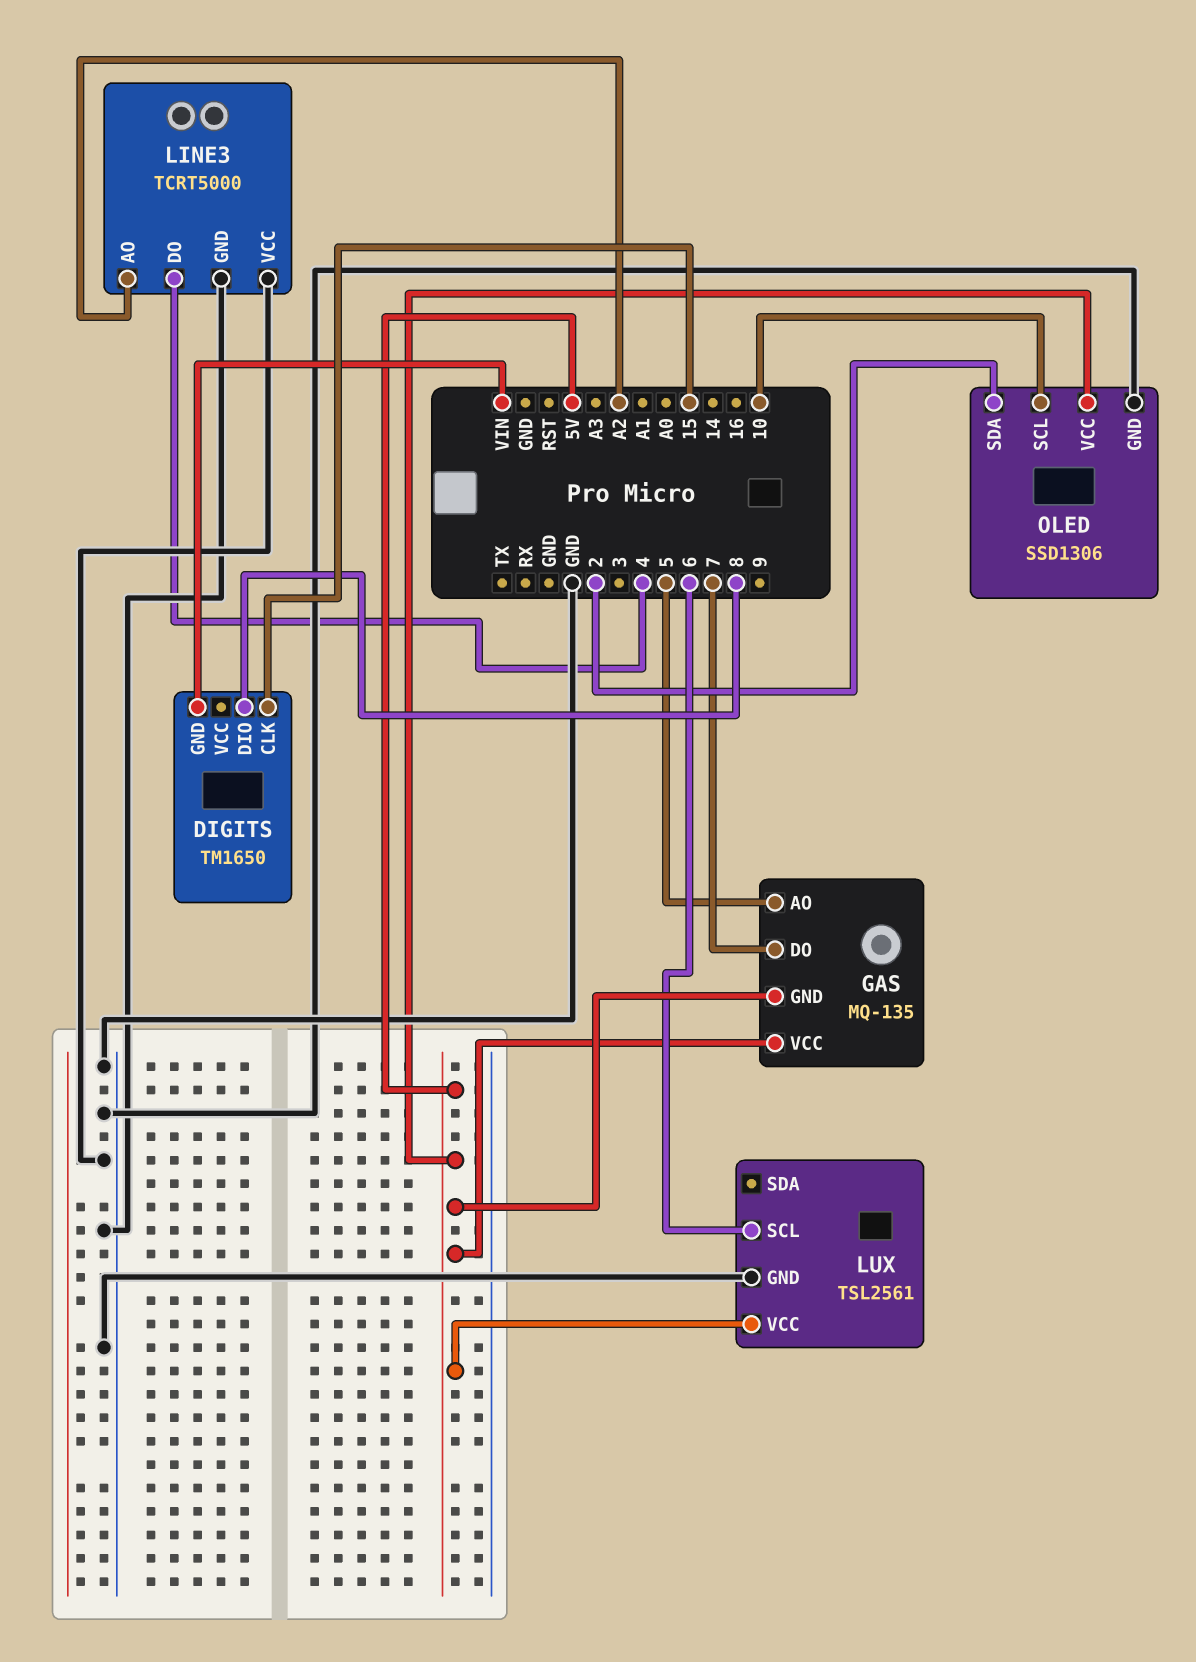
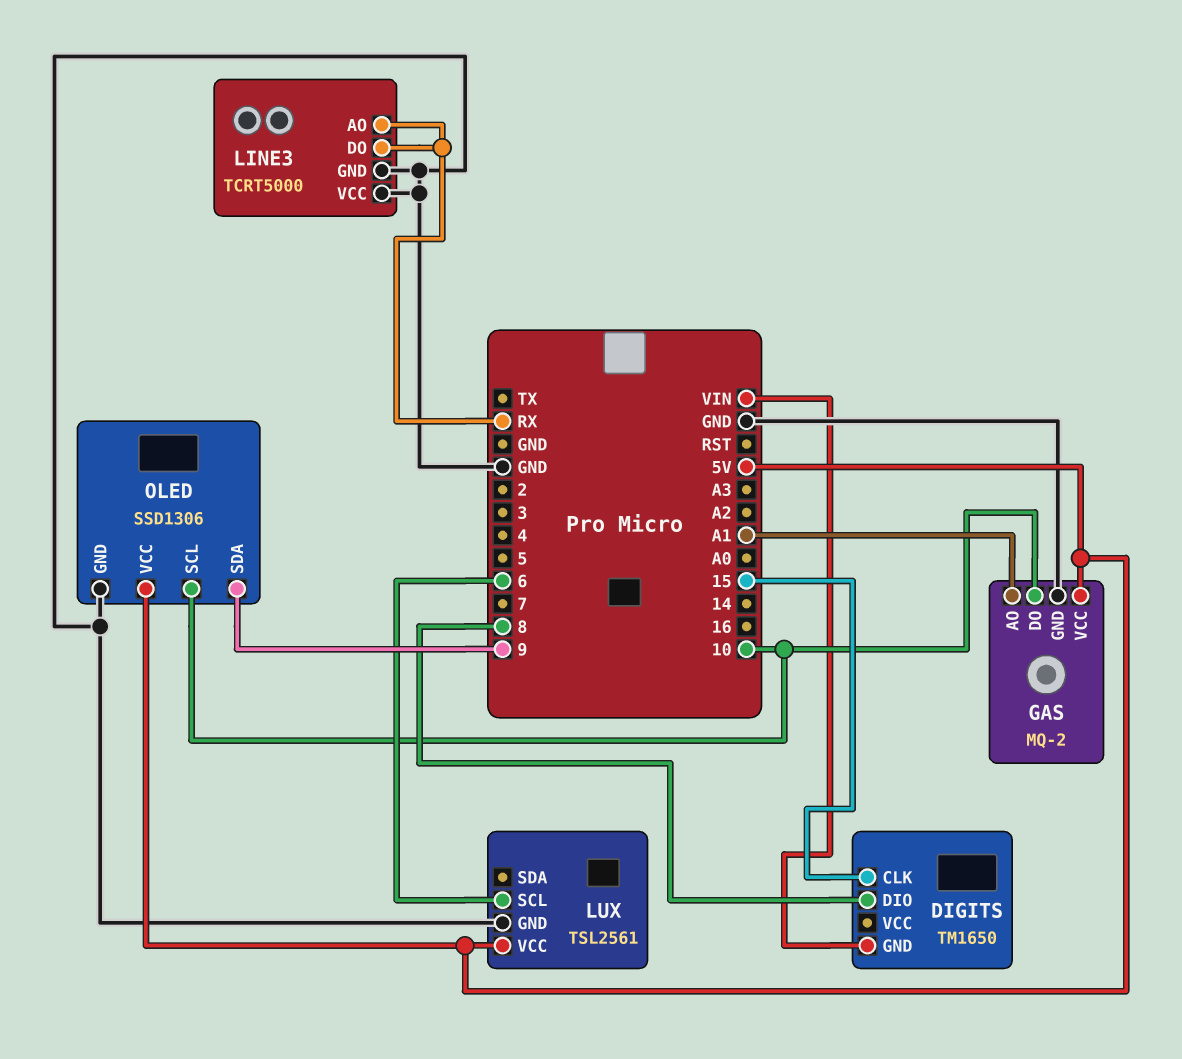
GAS: MQ-135 -> MQ-2
GAS pin AO: 5 -> A1
GAS pin DO: 7 -> 10
GAS pin GND: 5V -> GND
LINE3 pin AO: A2 -> RX
LINE3 pin DO: 4 -> RX
OLED pin SDA: 2 -> 9

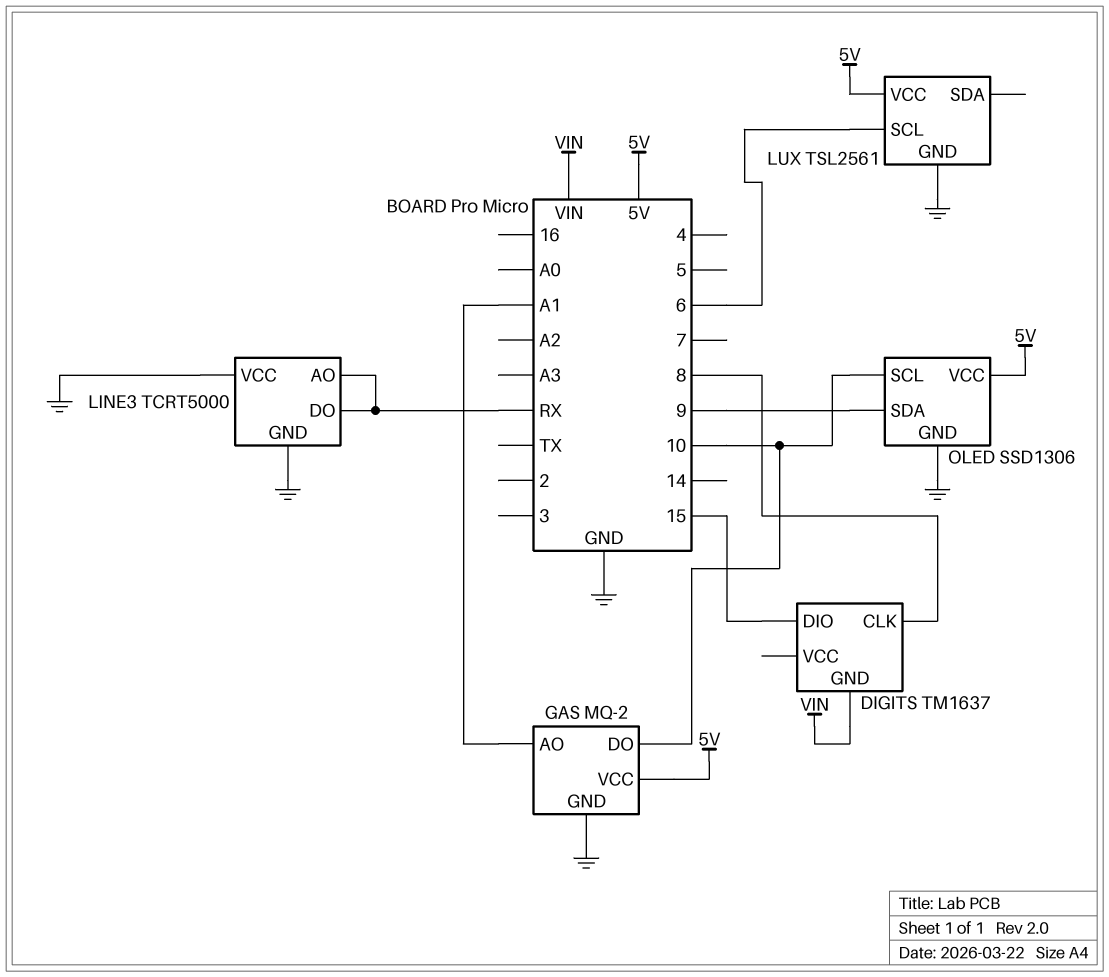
DIGITS: TM1650 -> TM1637
DIGITS pin CLK: 15 -> 8
DIGITS pin DIO: 8 -> 15

